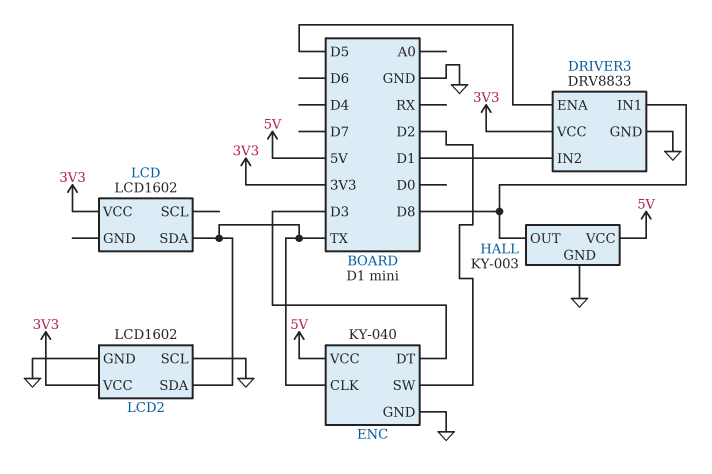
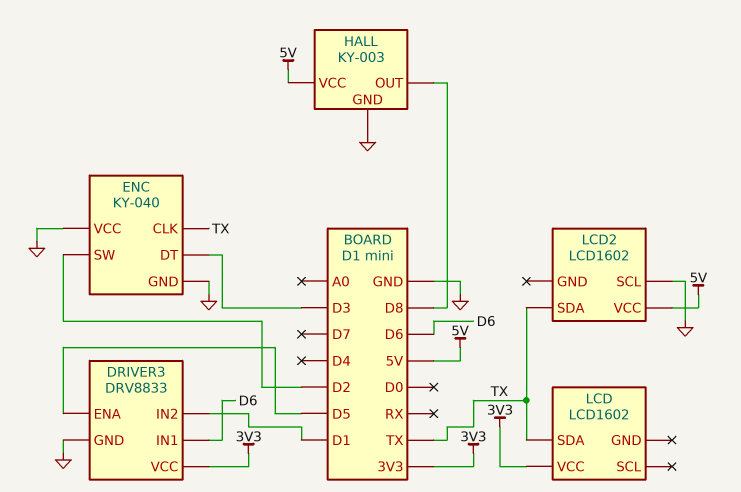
DRIVER3 pin IN1: D8 -> D6
ENC pin VCC: 5V -> GND
LCD2 pin GND: GND -> none
LCD2 pin VCC: 3V3 -> 5V

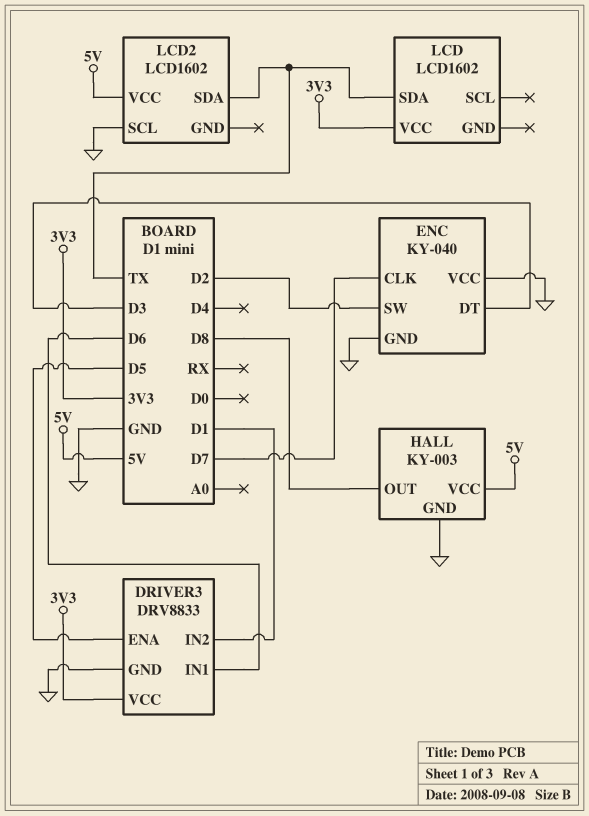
ENC pin CLK: TX -> D7

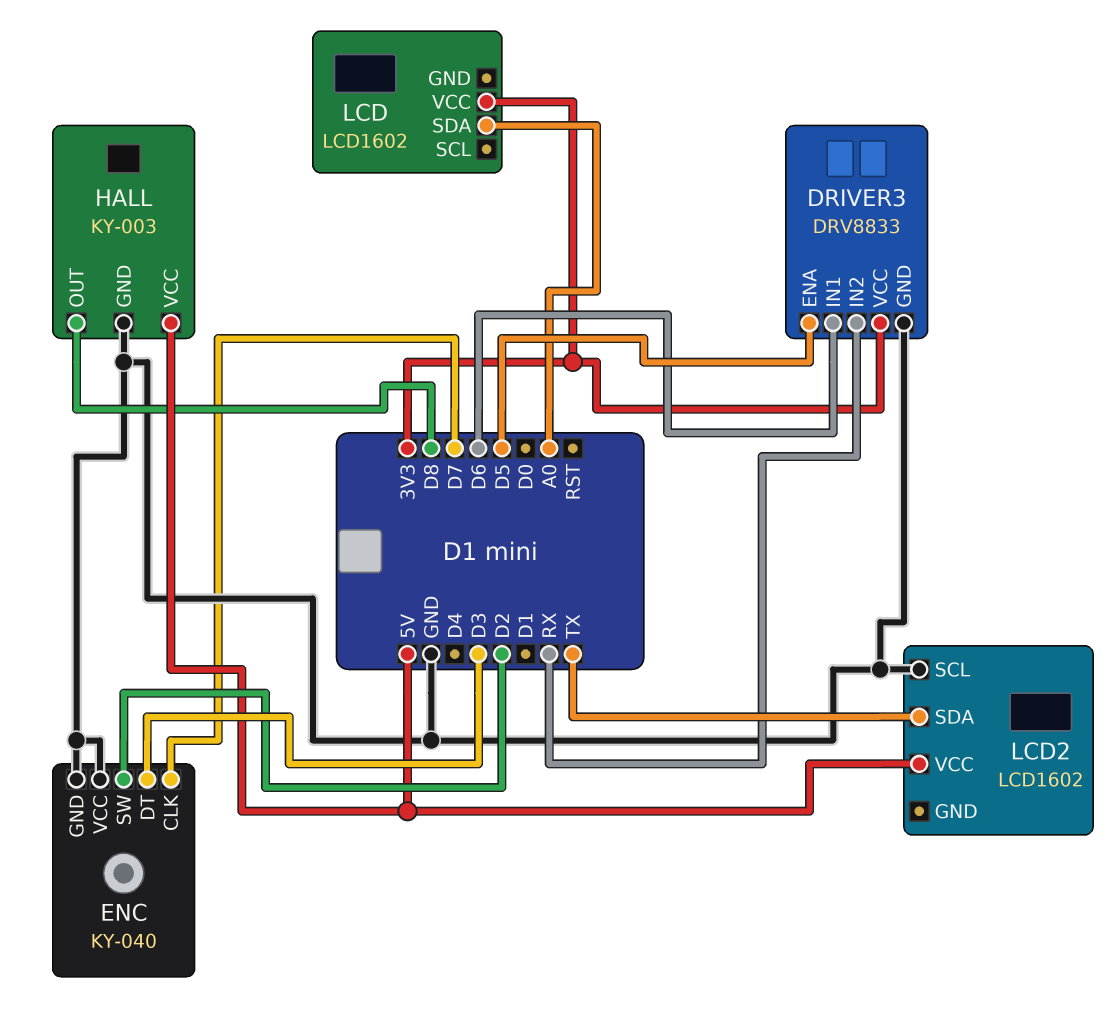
DRIVER3 pin IN2: D1 -> RX
LCD pin SDA: TX -> A0

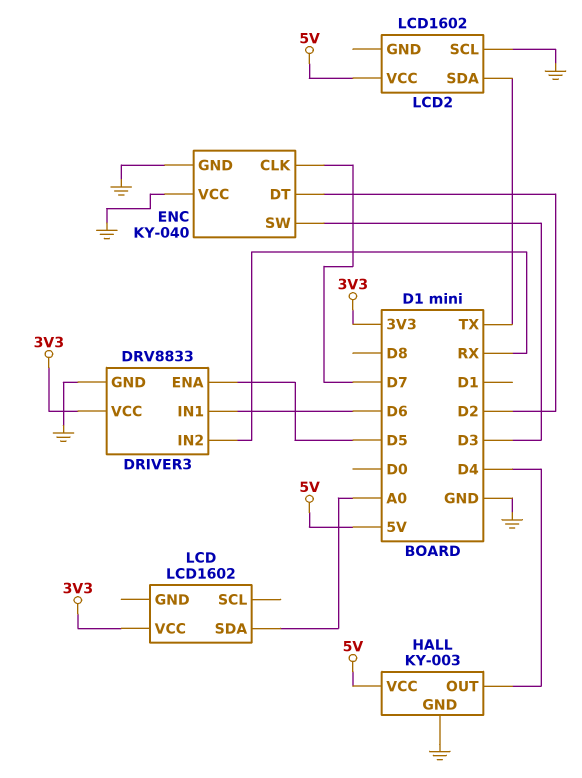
ENC pin DT: D3 -> D2
ENC pin SW: D2 -> D3
HALL pin OUT: D8 -> D4

